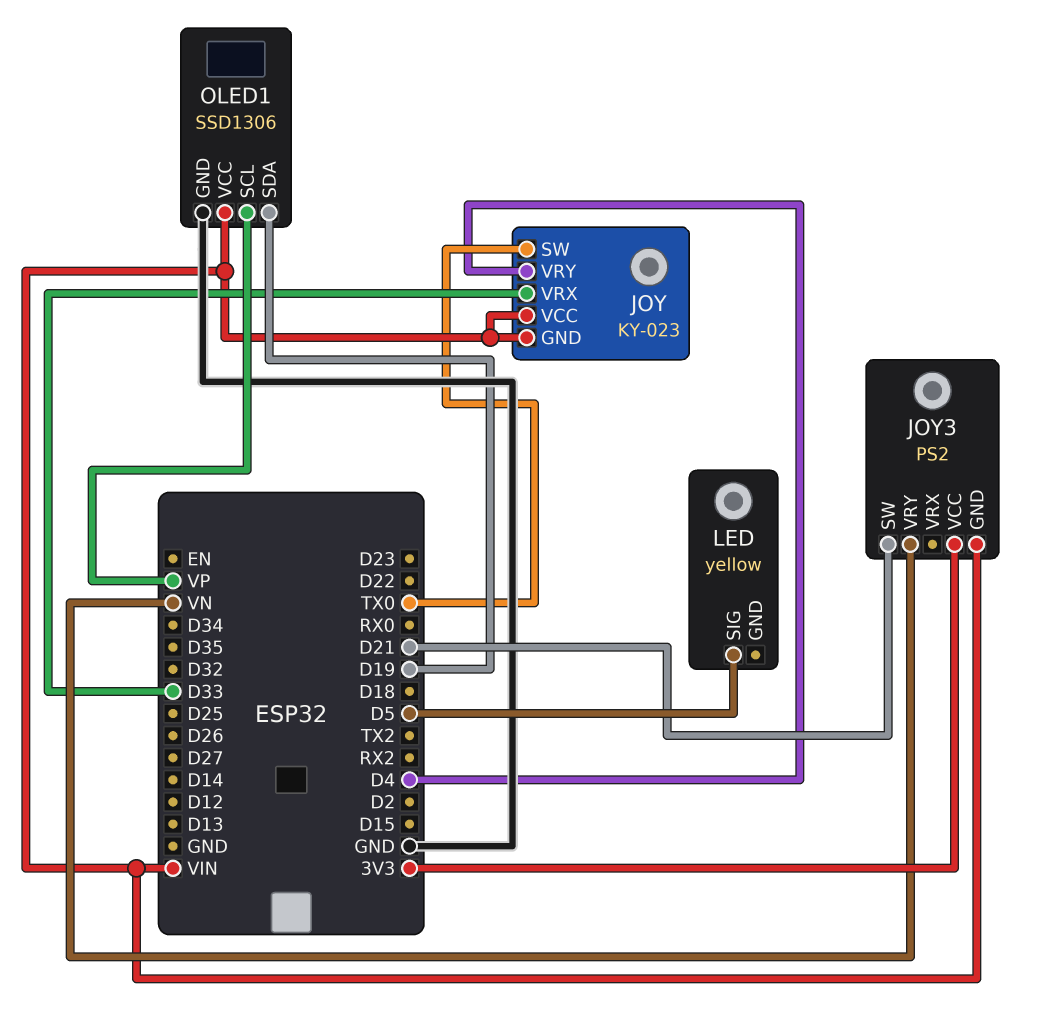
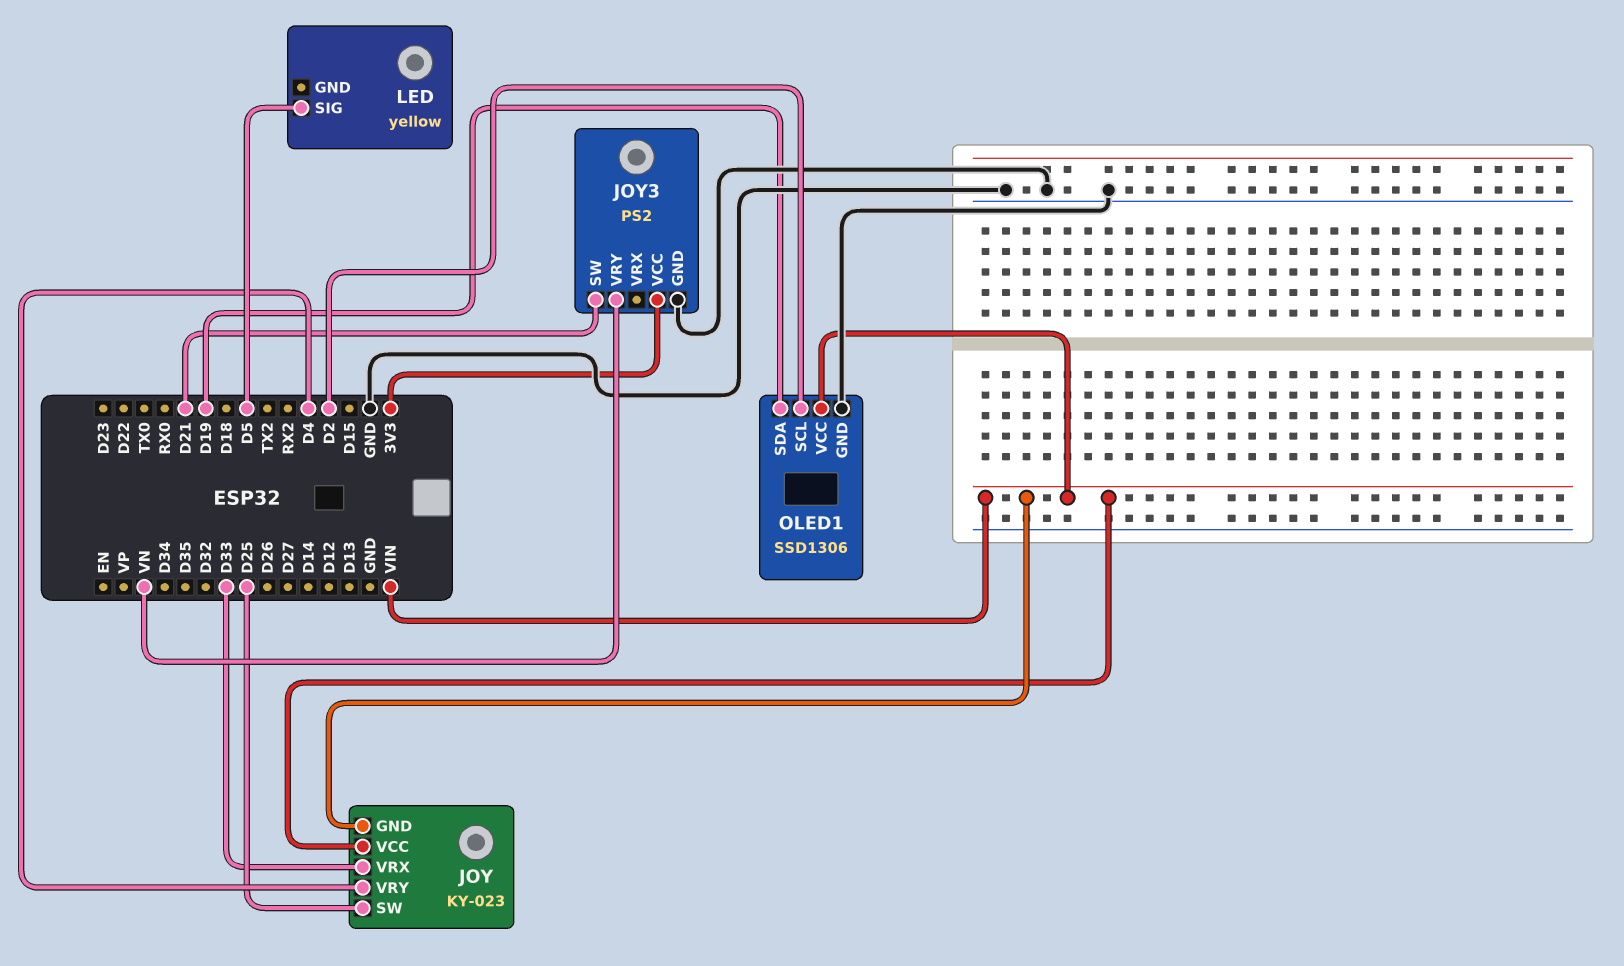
JOY pin SW: TX0 -> D25
JOY3 pin GND: VIN -> GND
OLED1 pin SCL: VP -> D2

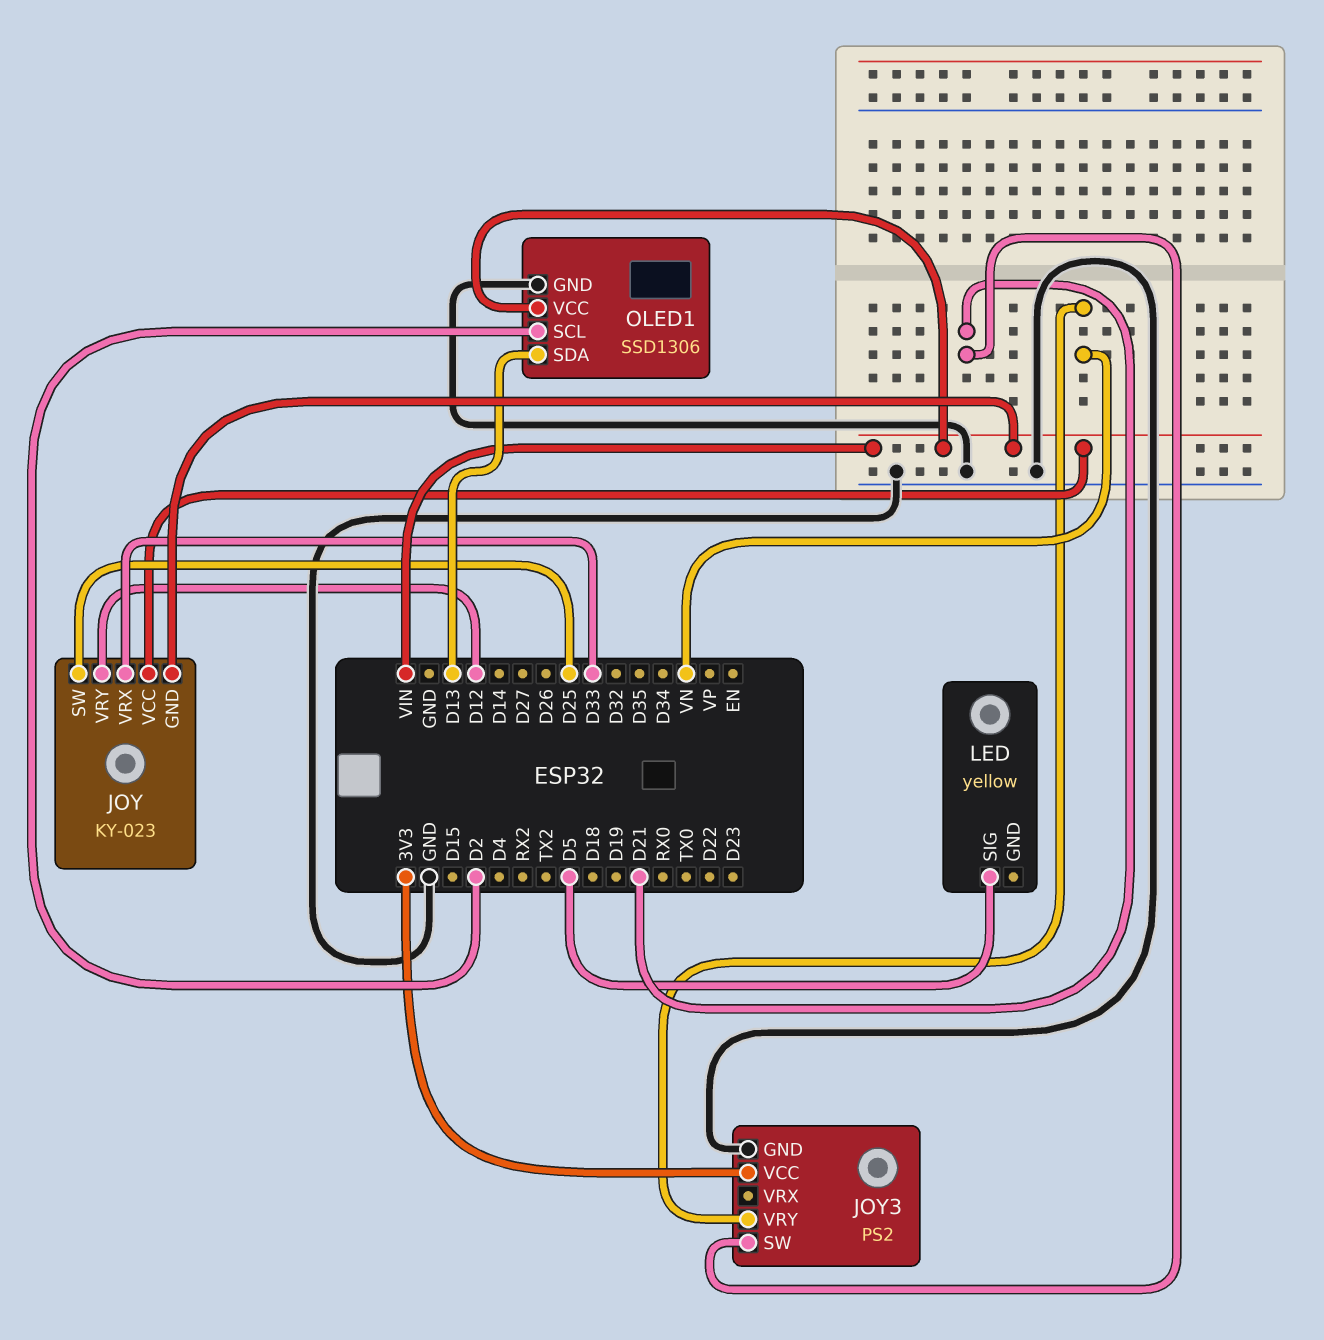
JOY pin VRY: D4 -> D12
OLED1 pin SDA: D19 -> D13

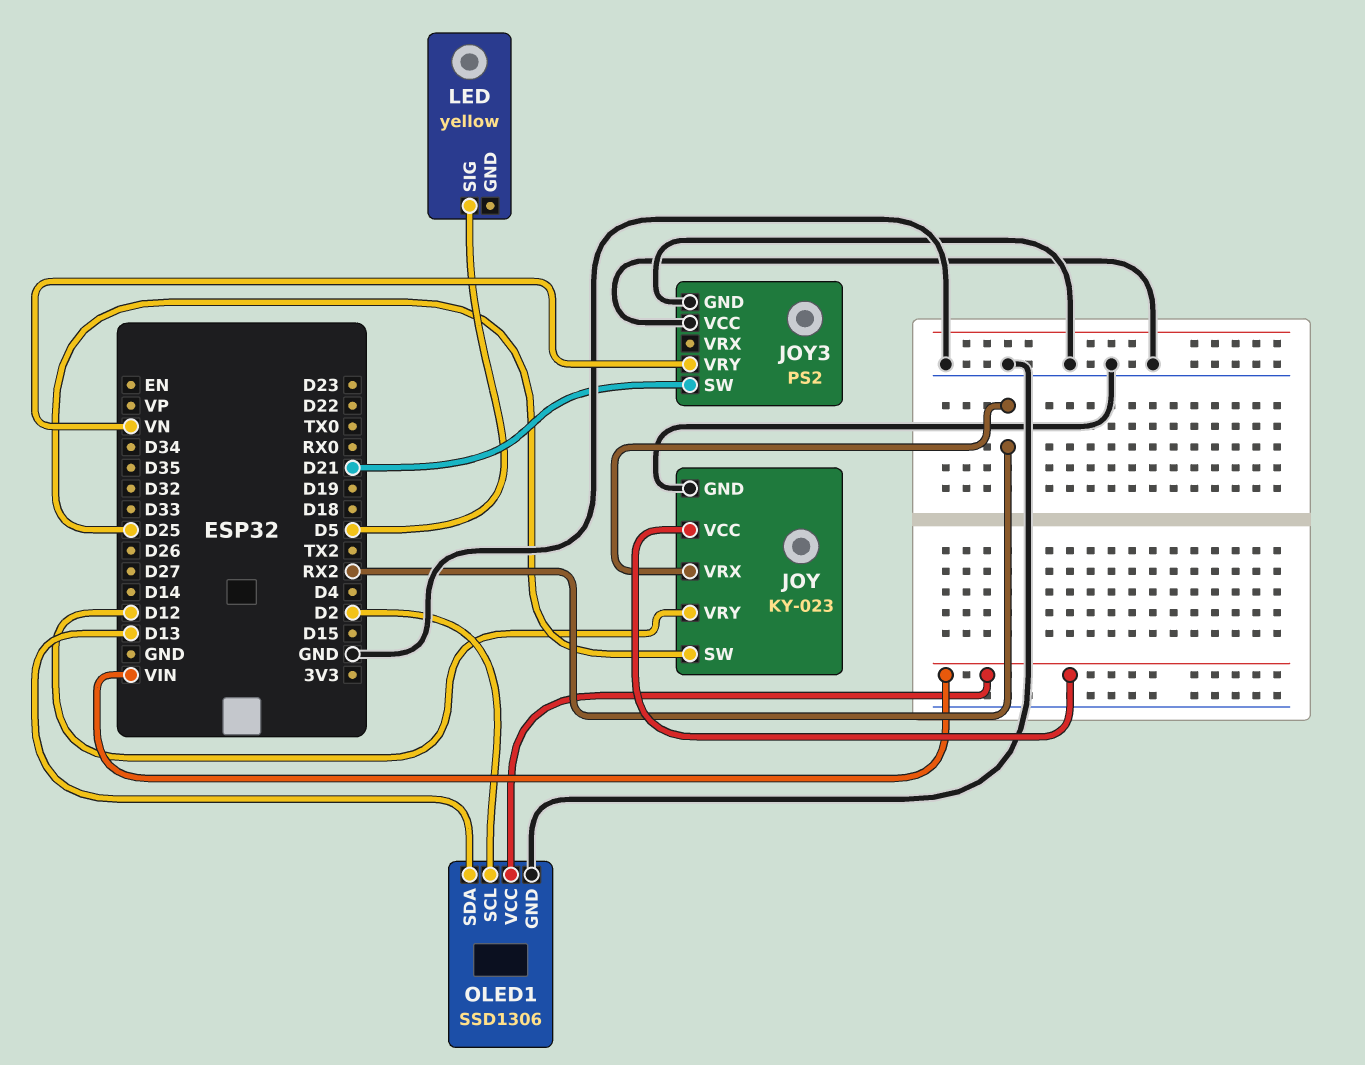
JOY pin GND: VIN -> GND
JOY pin VRX: D33 -> RX2
JOY3 pin VCC: 3V3 -> GND

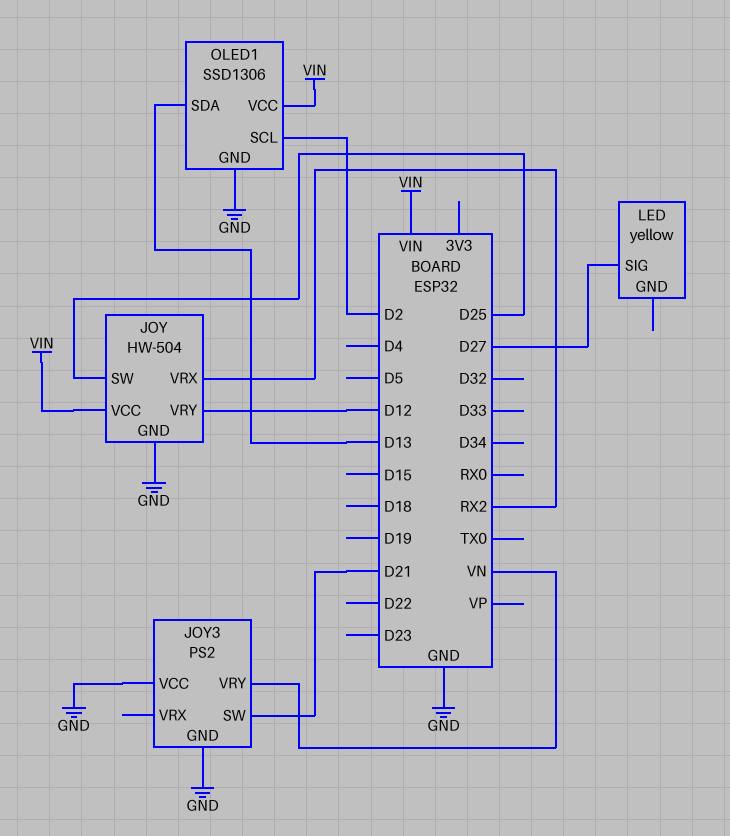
JOY: KY-023 -> HW-504
LED pin SIG: D5 -> D27

